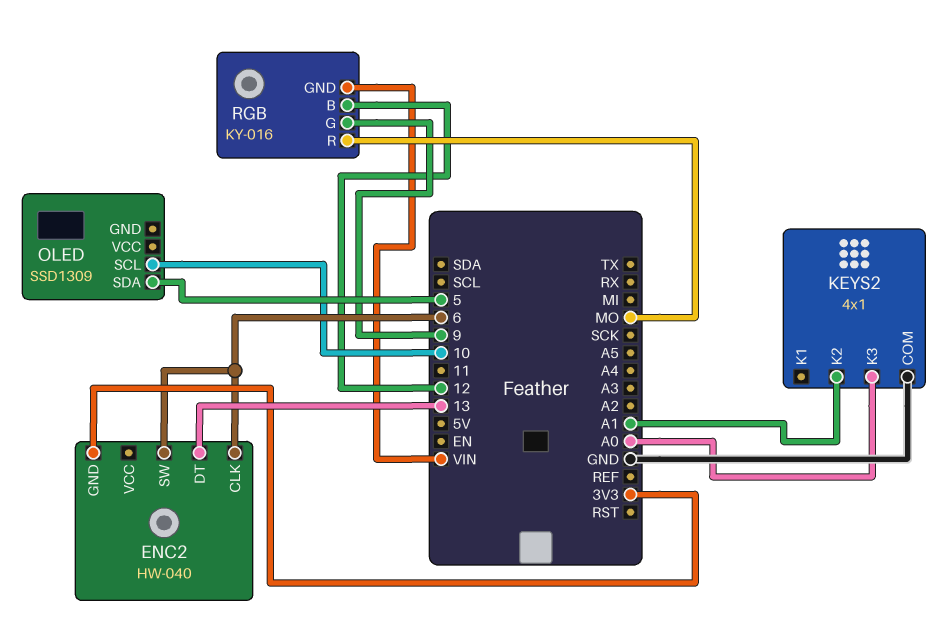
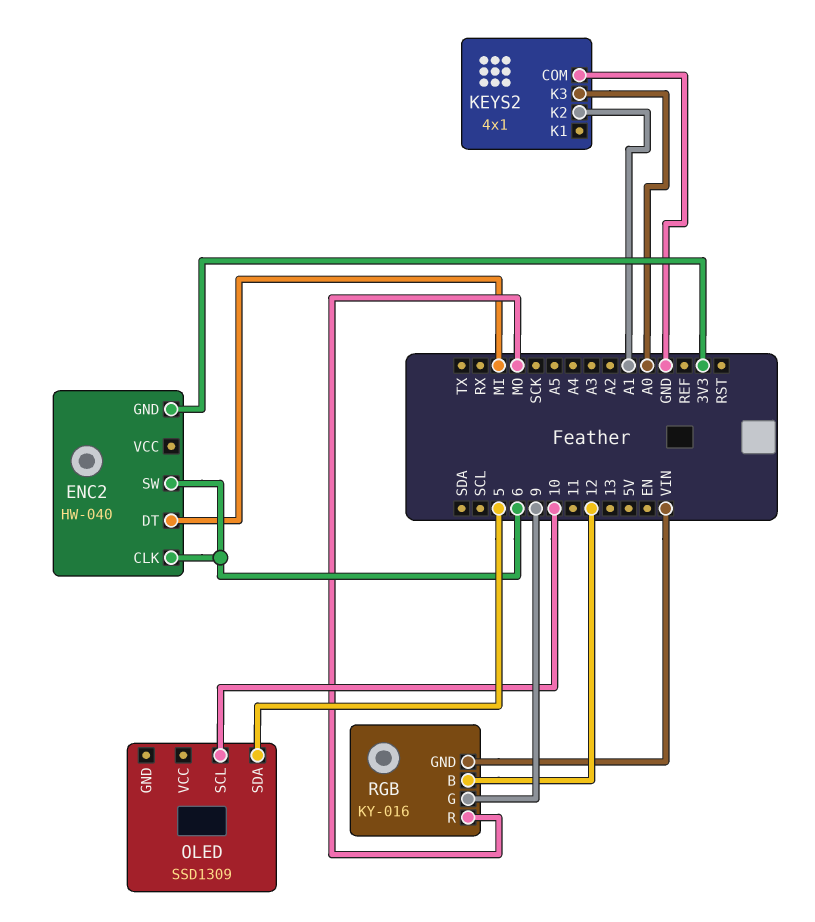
ENC2 pin DT: 13 -> MI

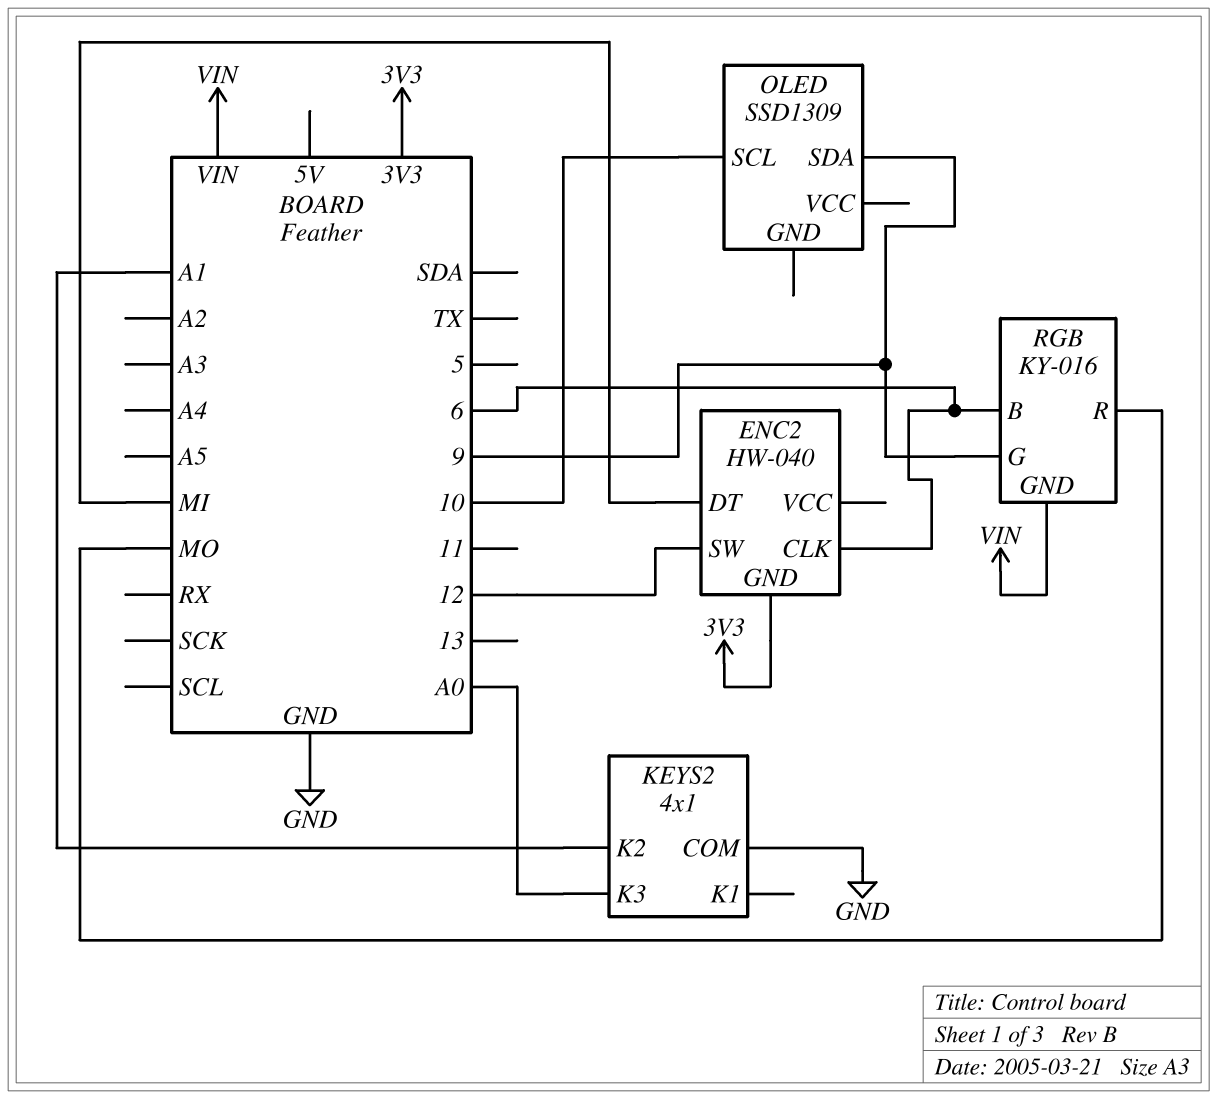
ENC2 pin SW: 6 -> 12
OLED pin SDA: 5 -> 9
RGB pin B: 12 -> 6

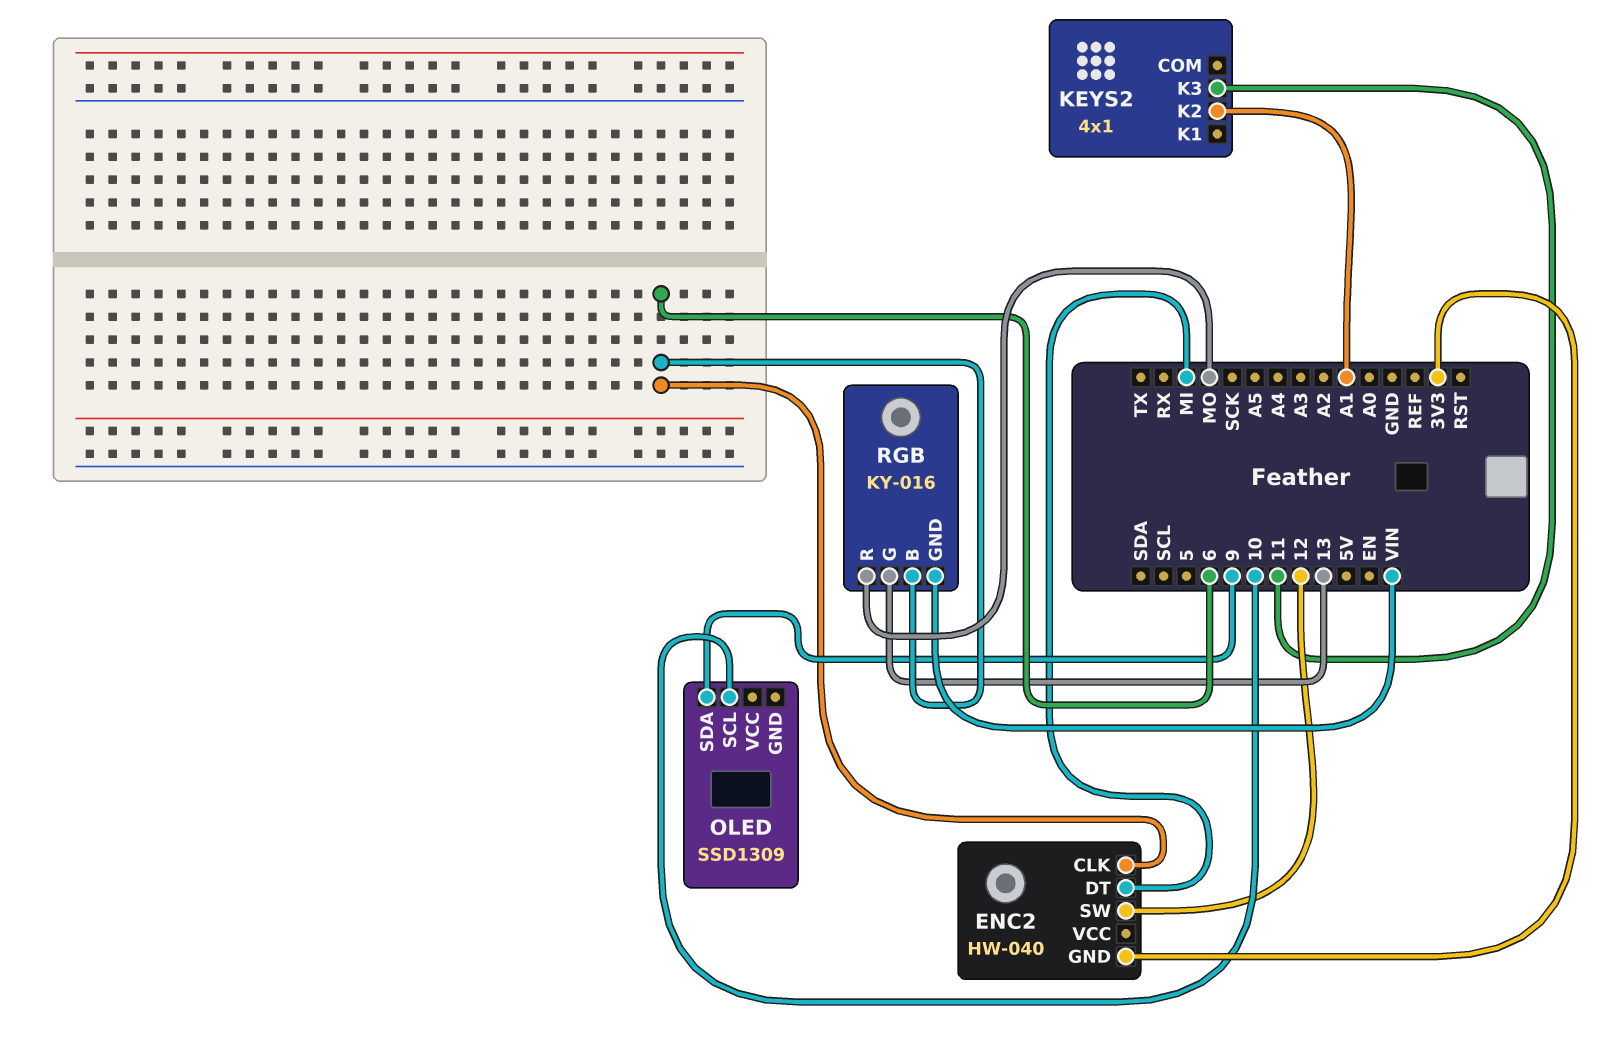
KEYS2 pin COM: GND -> none
KEYS2 pin K3: A0 -> 11
RGB pin G: 9 -> 13

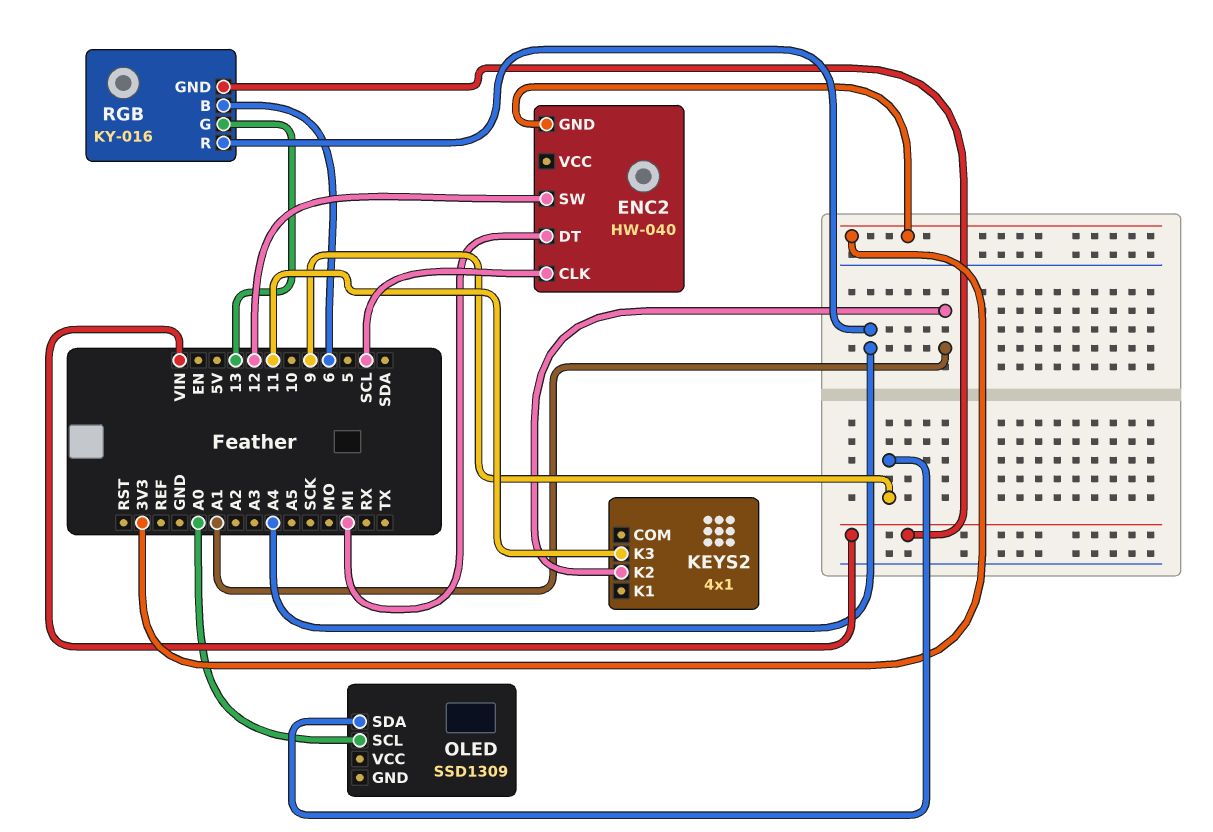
ENC2 pin CLK: 6 -> SCL
OLED pin SCL: 10 -> A0
RGB pin R: MO -> A4

